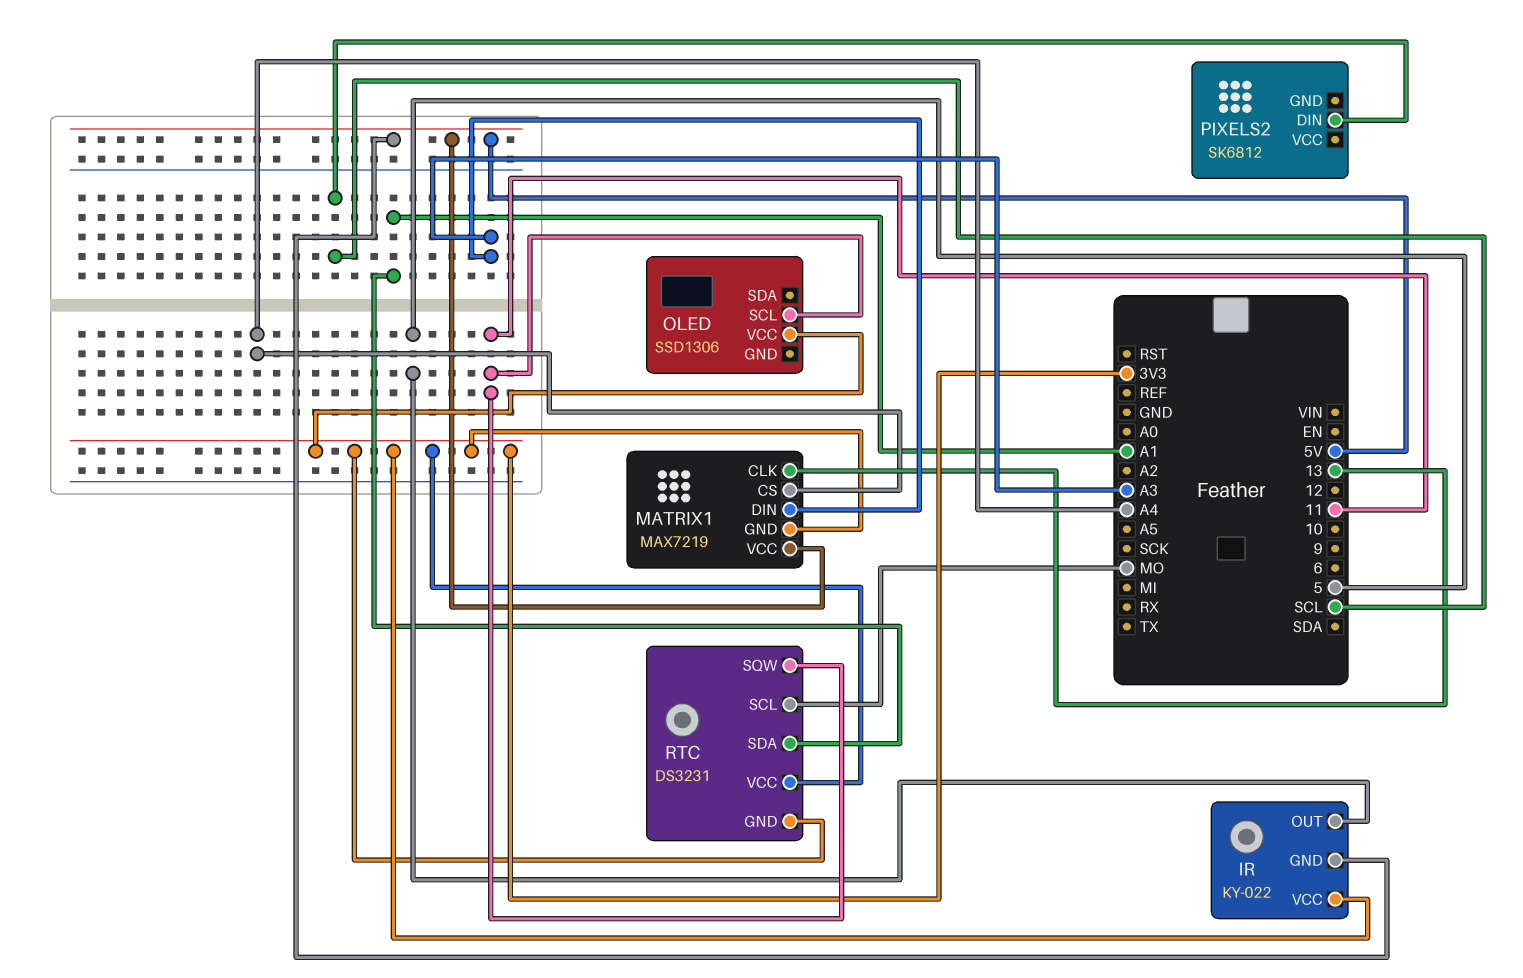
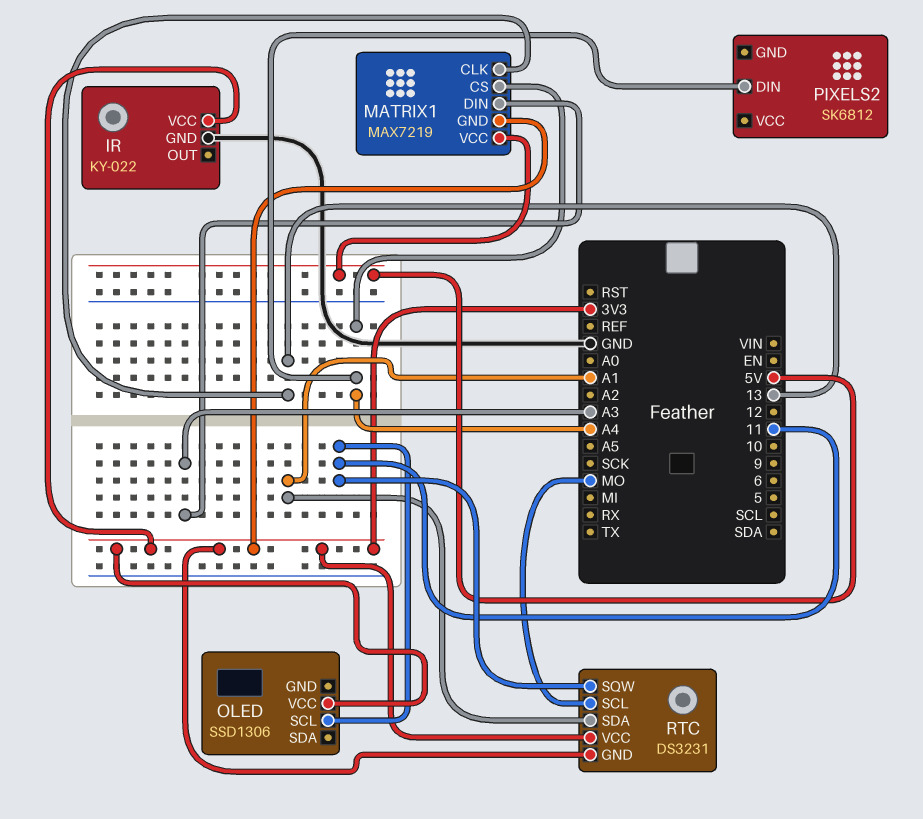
IR pin GND: 5V -> GND
IR pin OUT: 5 -> none
PIXELS2 pin DIN: SCL -> A4

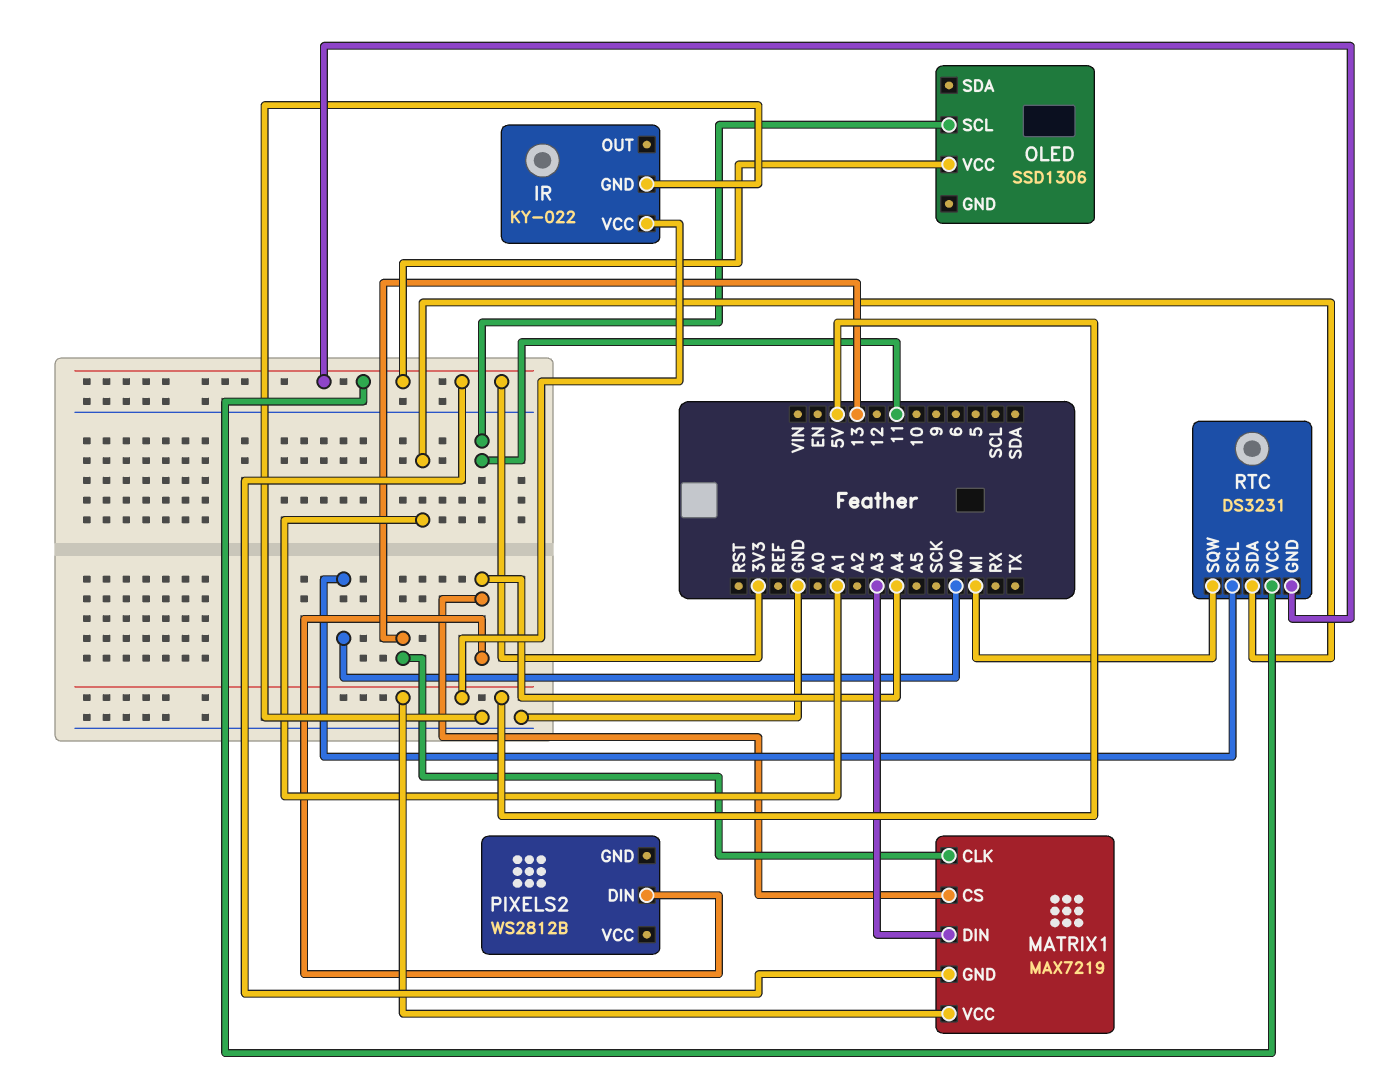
IR pin VCC: 3V3 -> 5V
PIXELS2: SK6812 -> WS2812B
RTC pin SQW: 11 -> MI

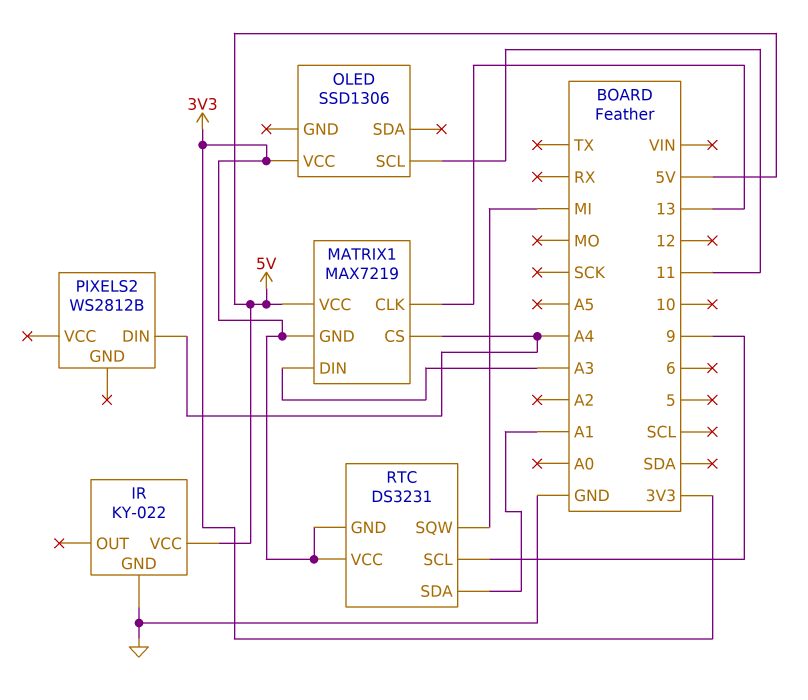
RTC pin SCL: MO -> 9

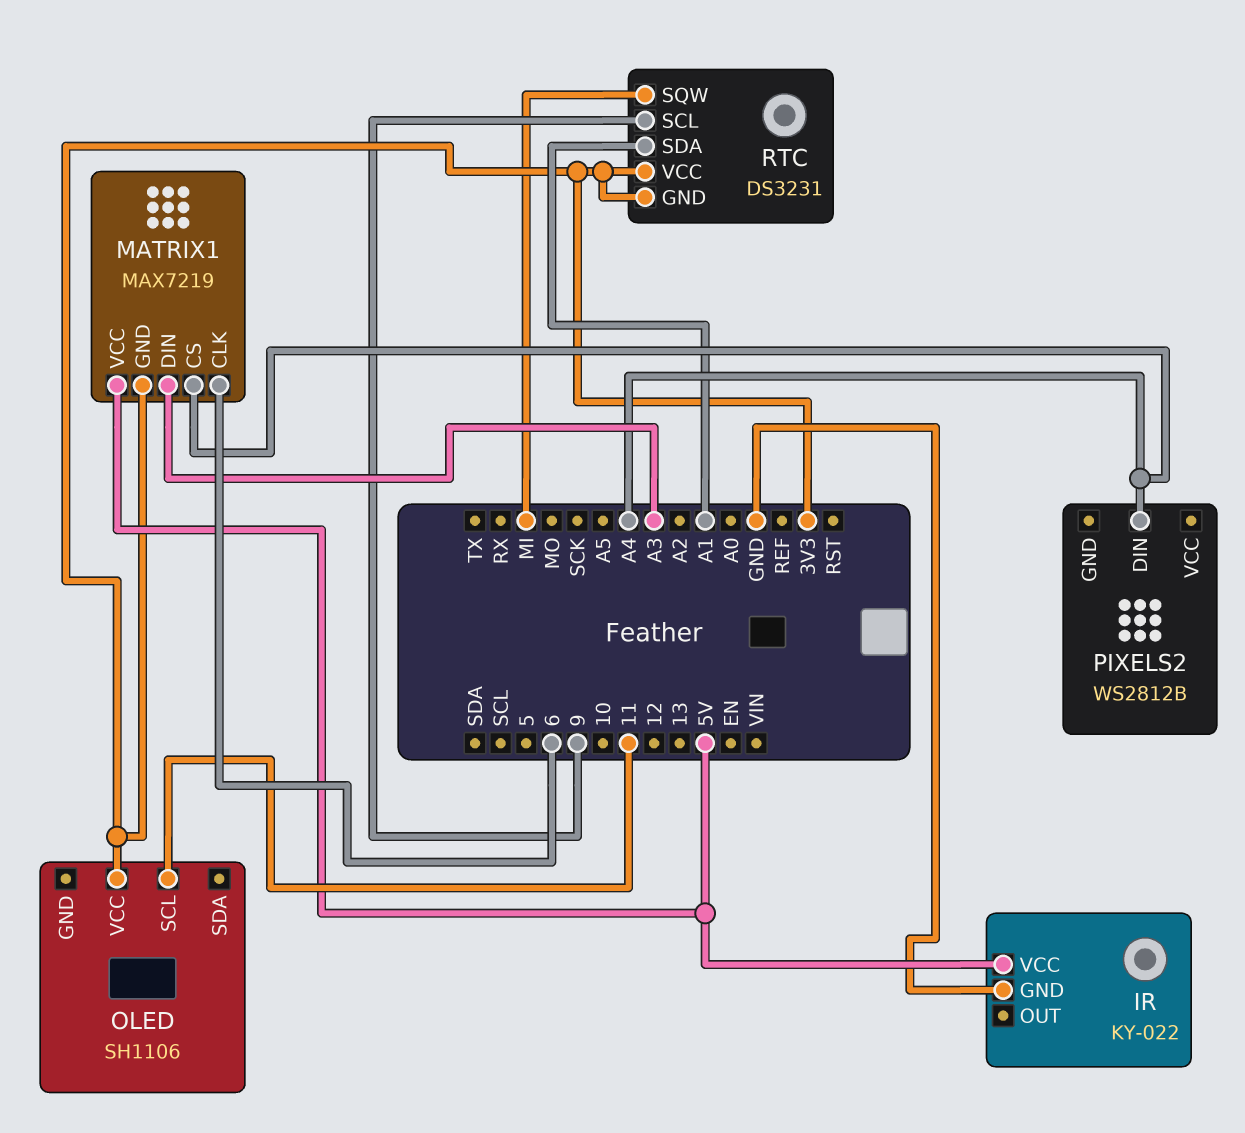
MATRIX1 pin CLK: 13 -> 6
OLED: SSD1306 -> SH1106

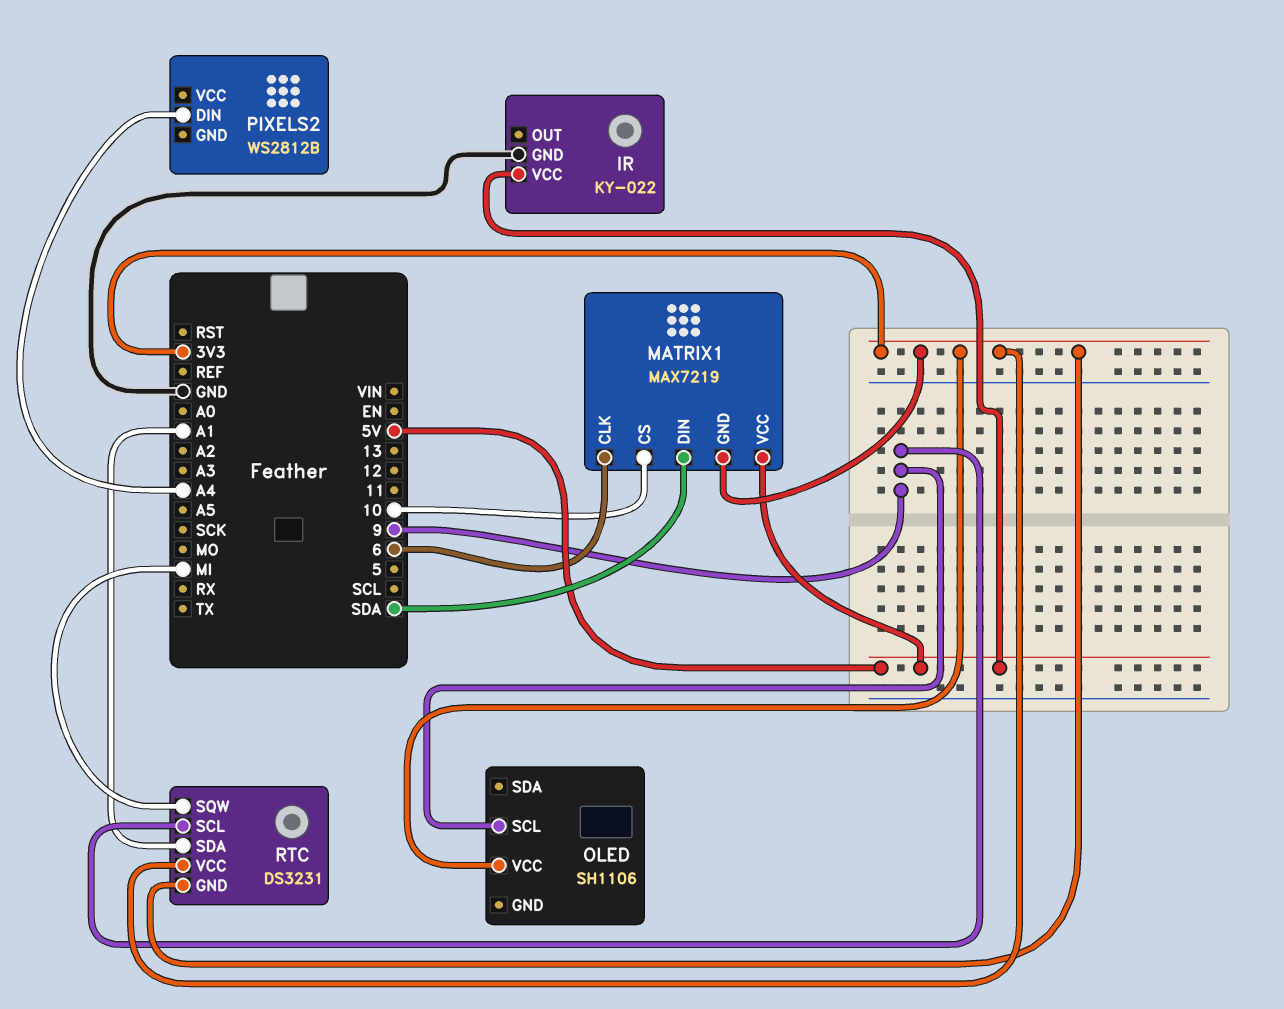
MATRIX1 pin CS: A4 -> 10
MATRIX1 pin DIN: A3 -> SDA
OLED pin SCL: 11 -> 9

